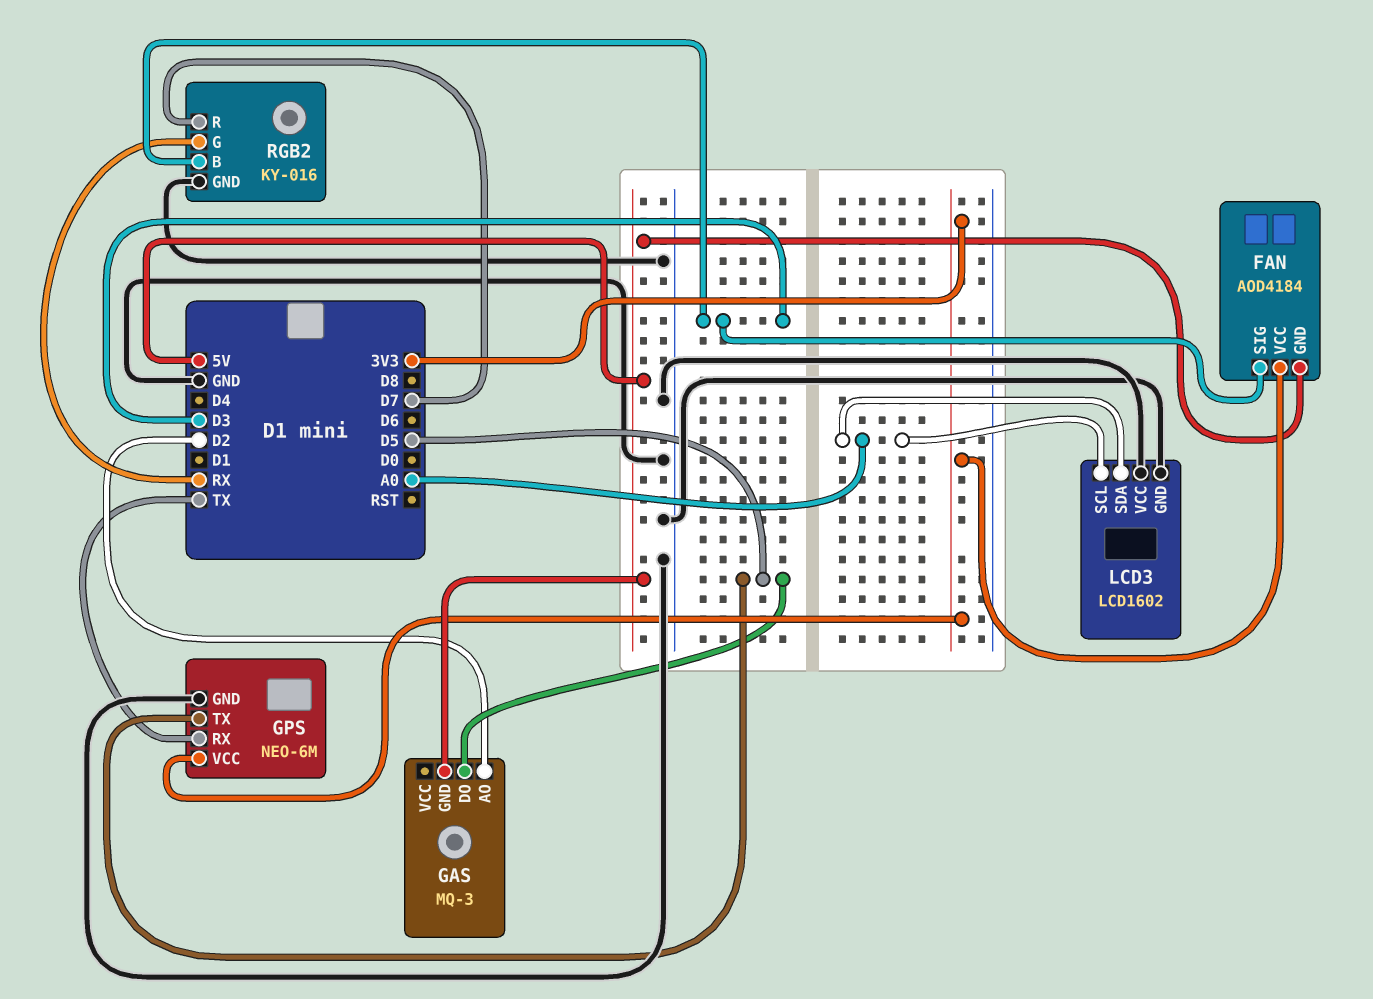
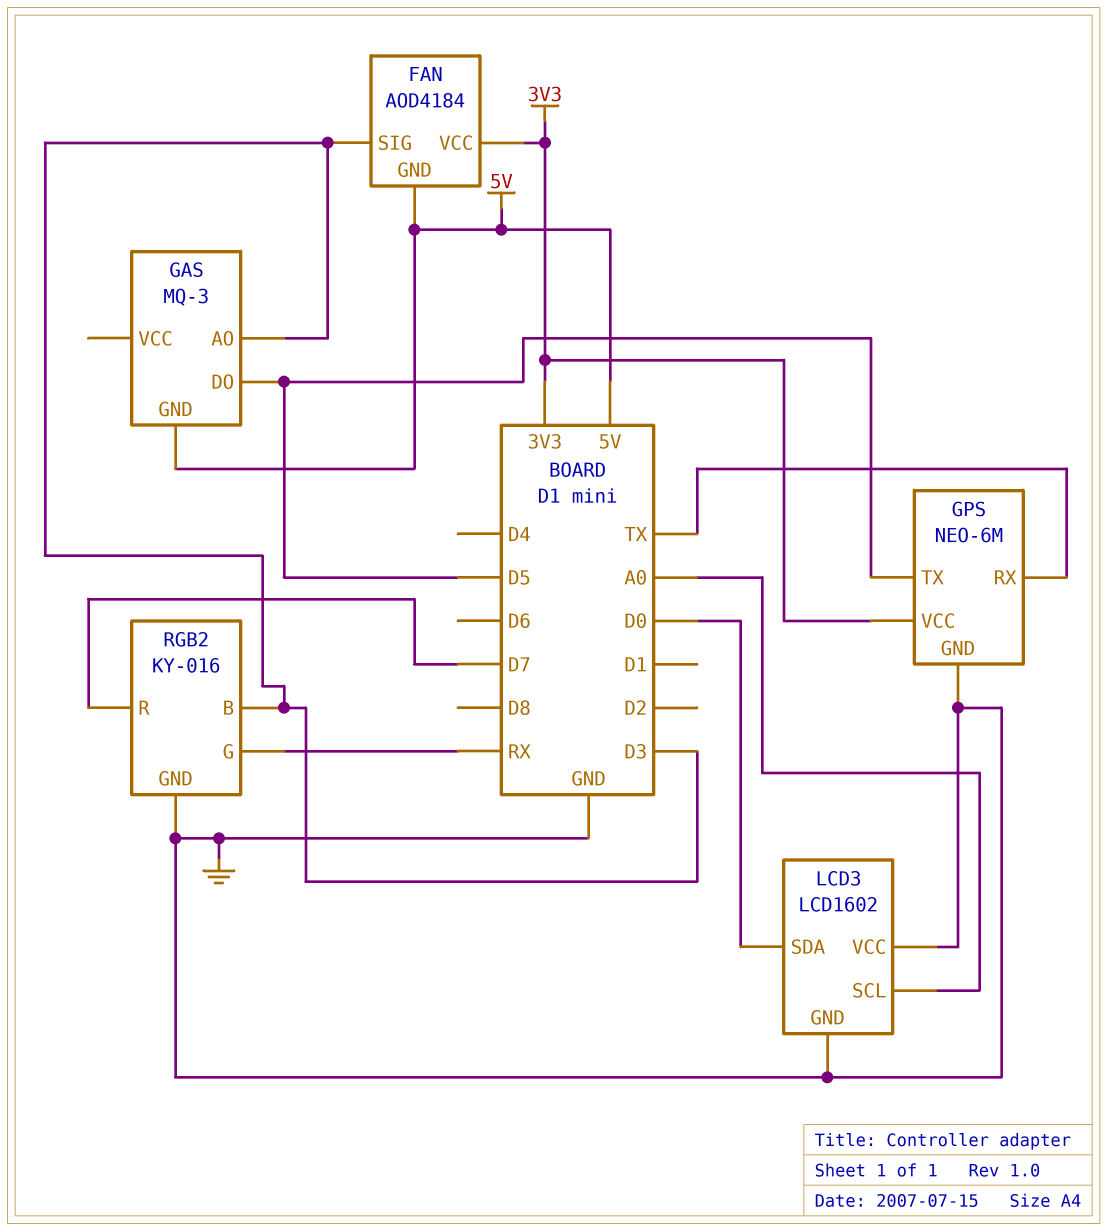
GAS pin AO: D2 -> D3
LCD3 pin SDA: A0 -> D0

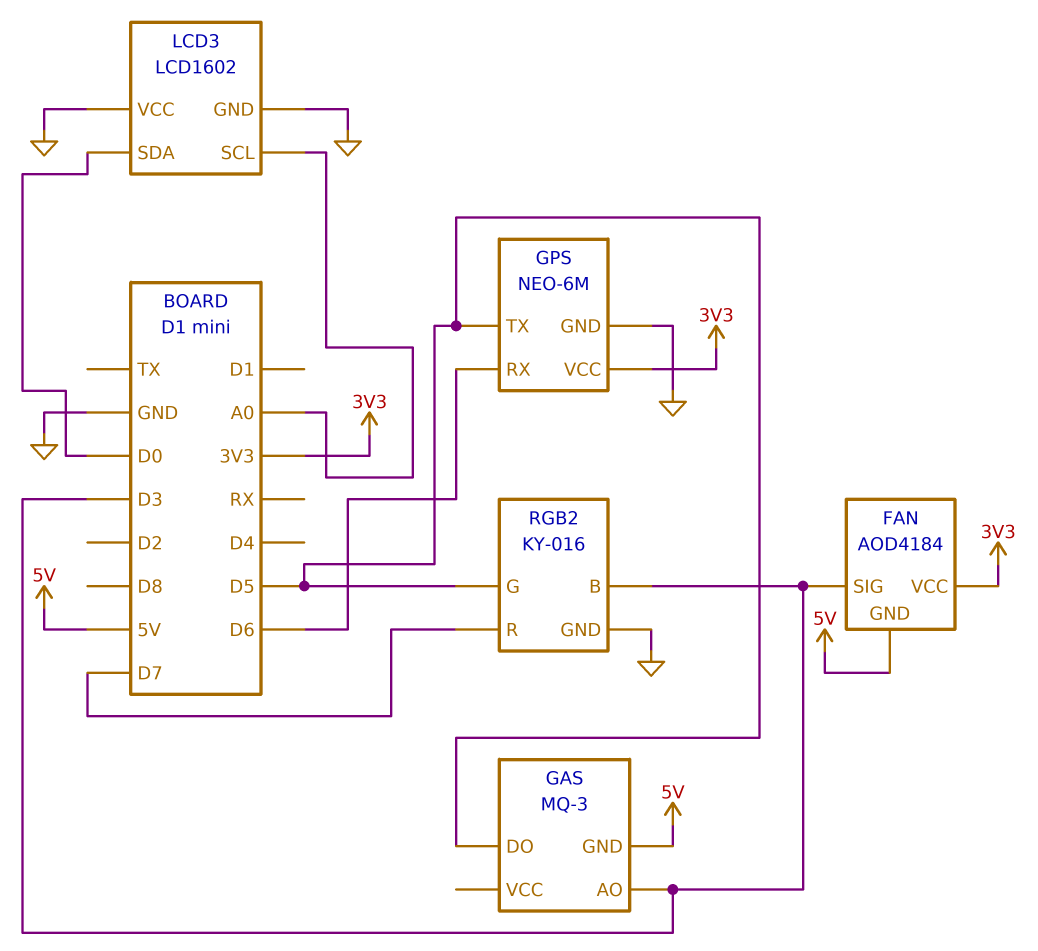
GPS pin RX: TX -> D6
RGB2 pin G: RX -> D5

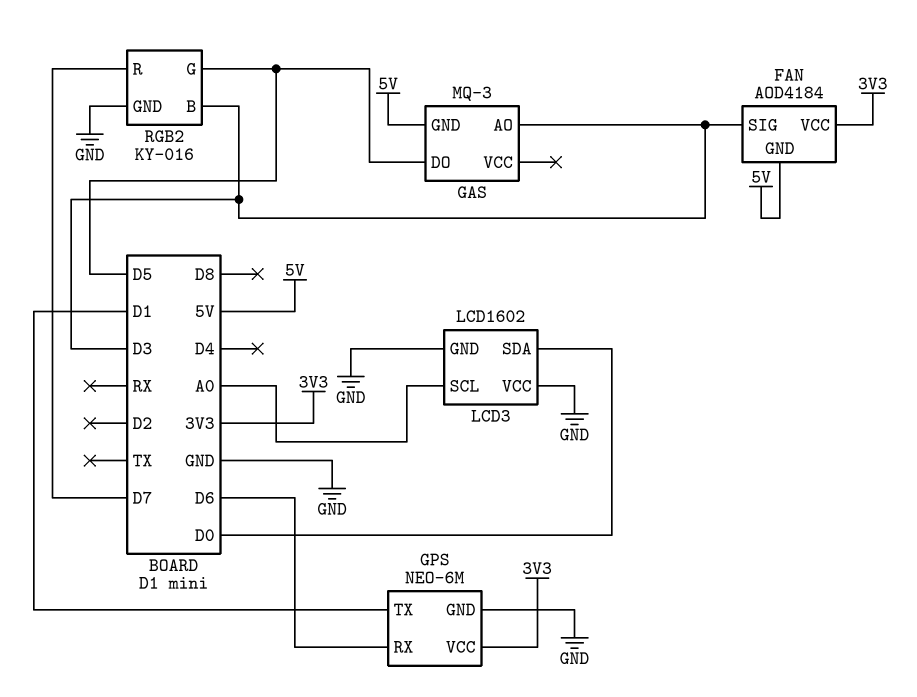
GPS pin TX: D5 -> D1

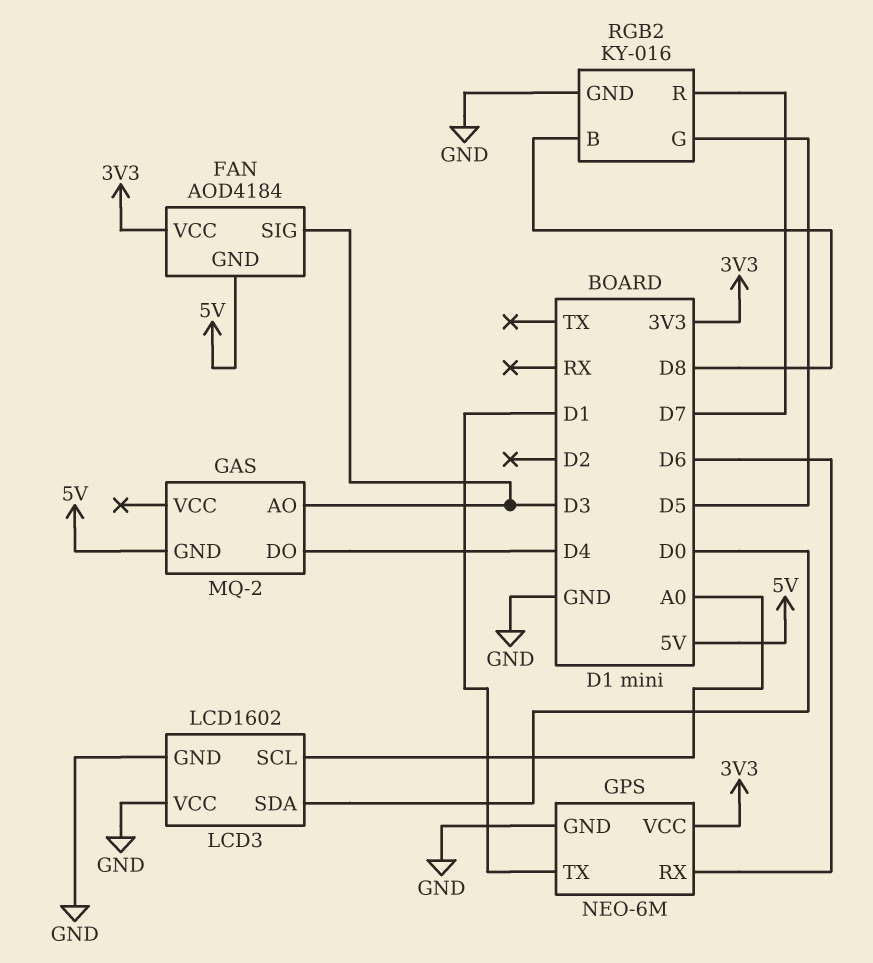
GAS: MQ-3 -> MQ-2
GAS pin DO: D5 -> D4
RGB2 pin B: D3 -> D8

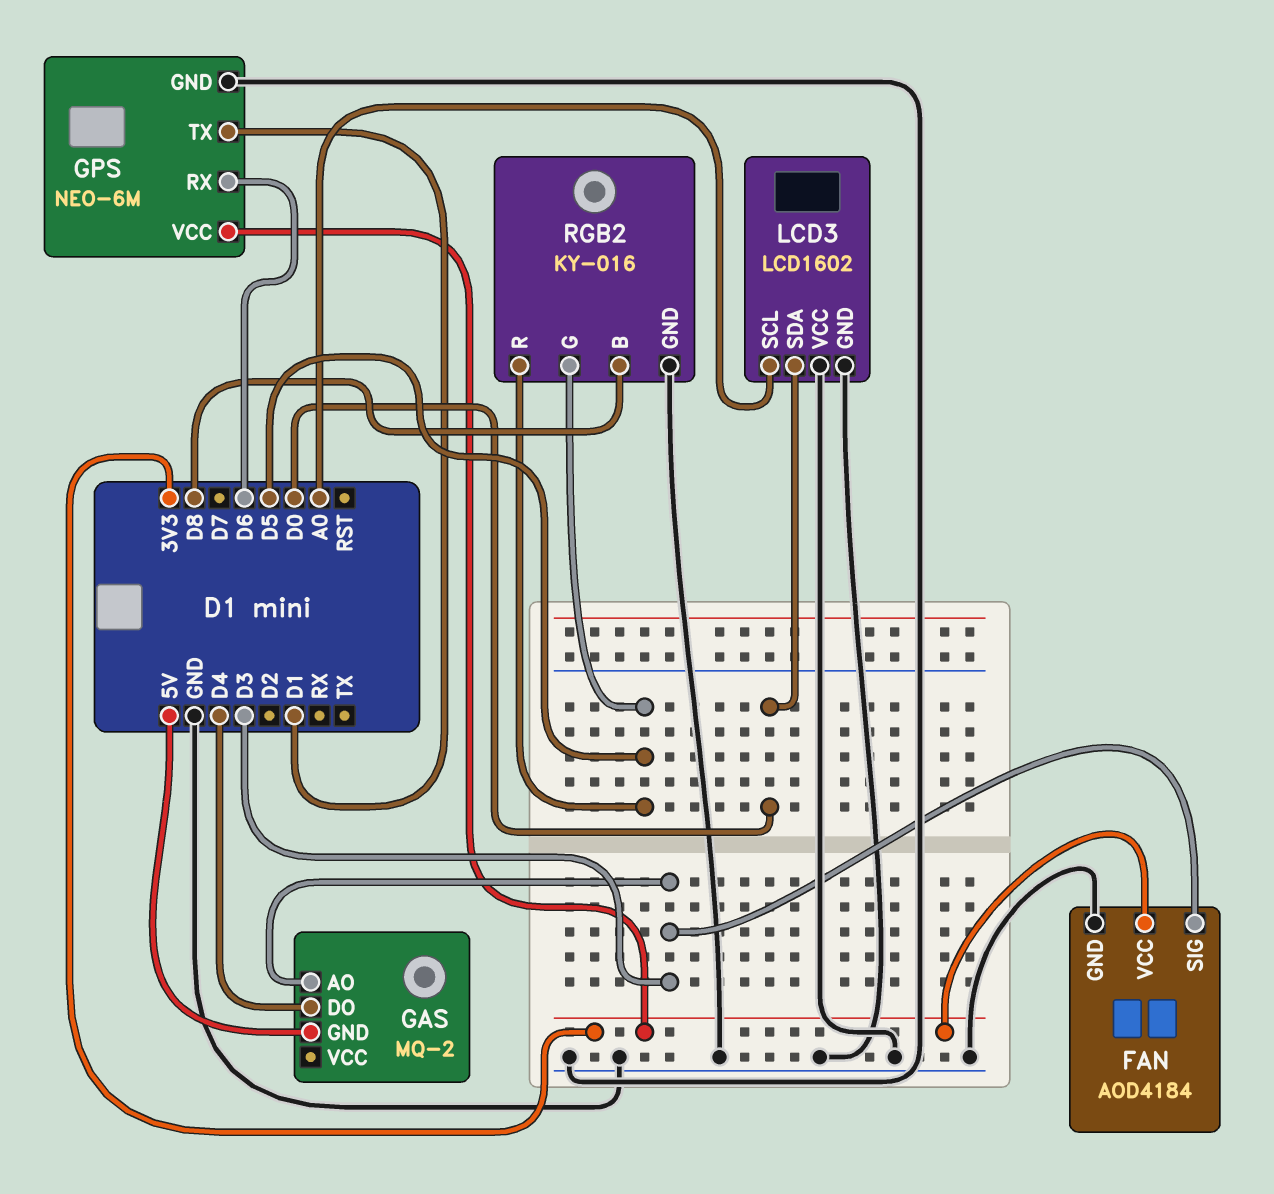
FAN pin GND: 5V -> GND
RGB2 pin R: D7 -> D5

